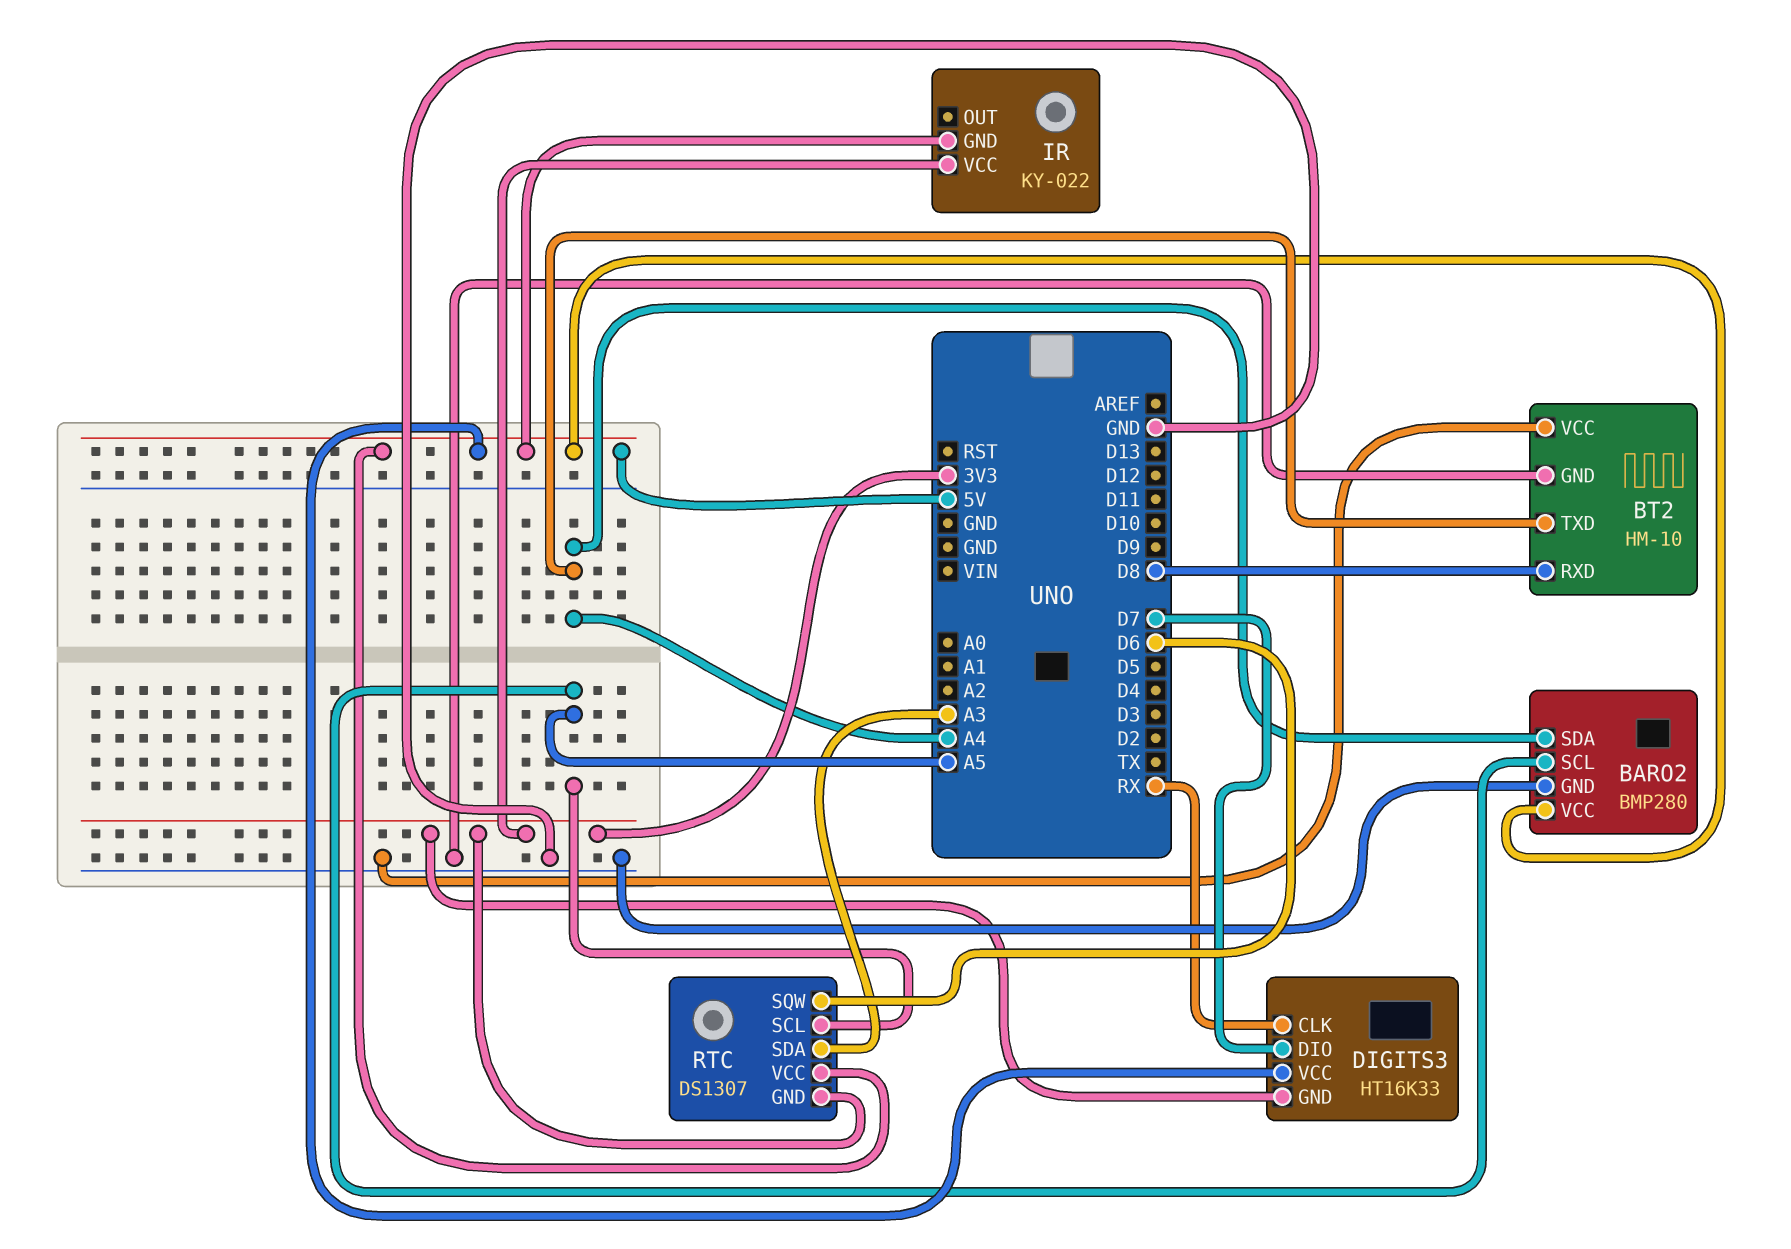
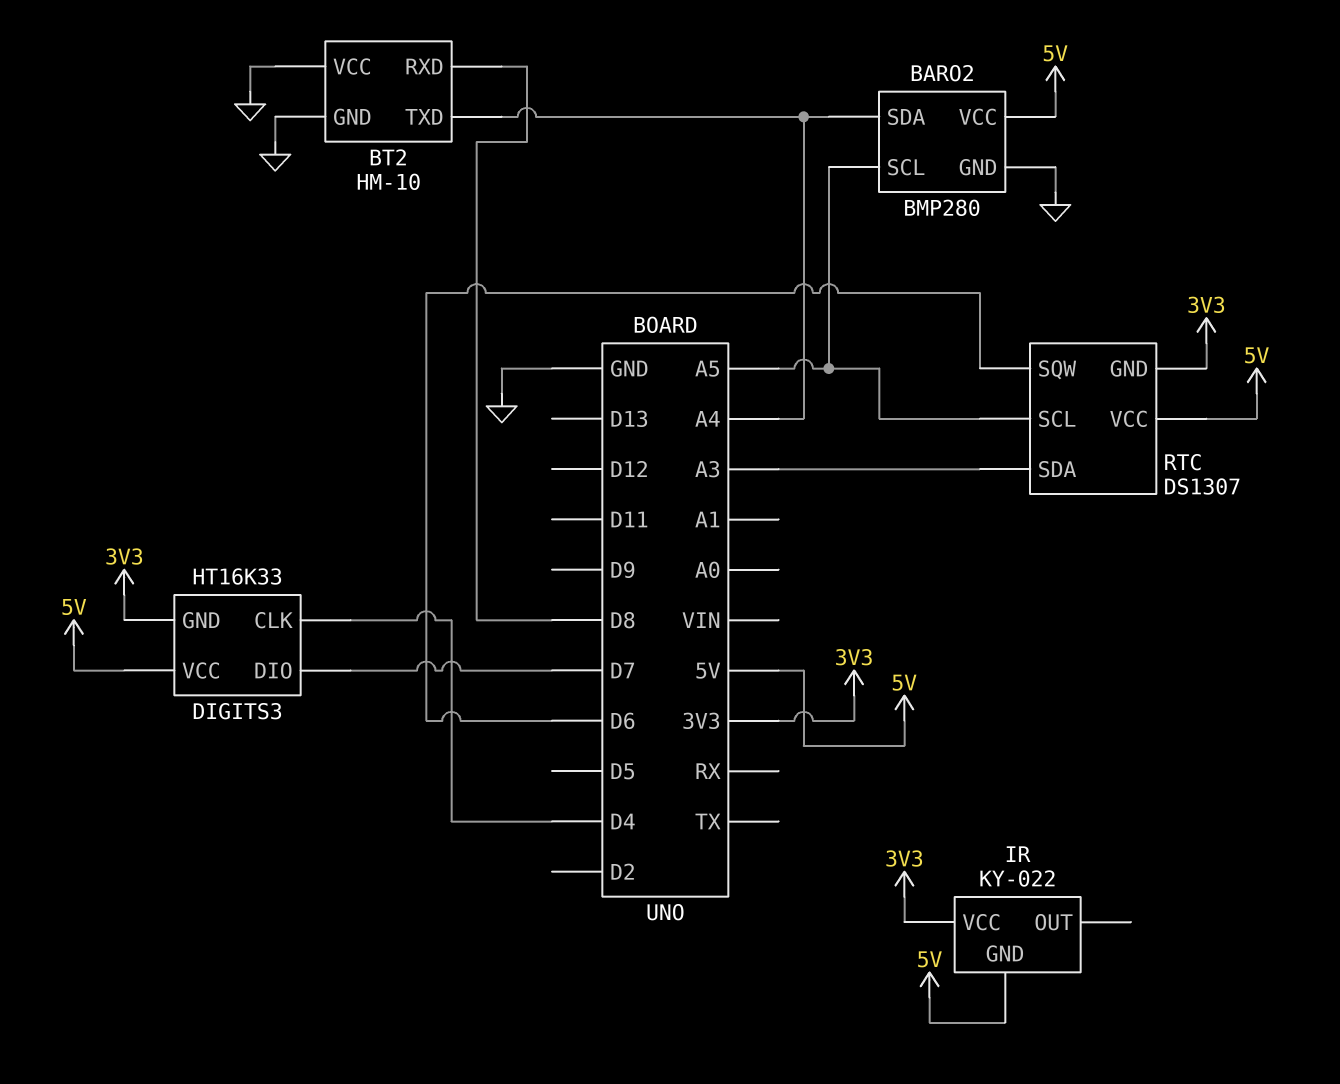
DIGITS3 pin CLK: RX -> D4

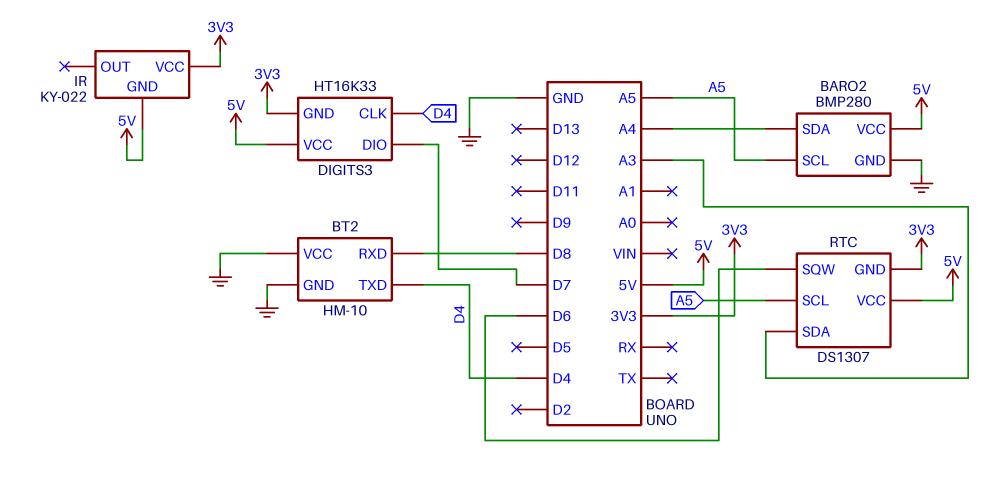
BT2 pin TXD: A4 -> D4

